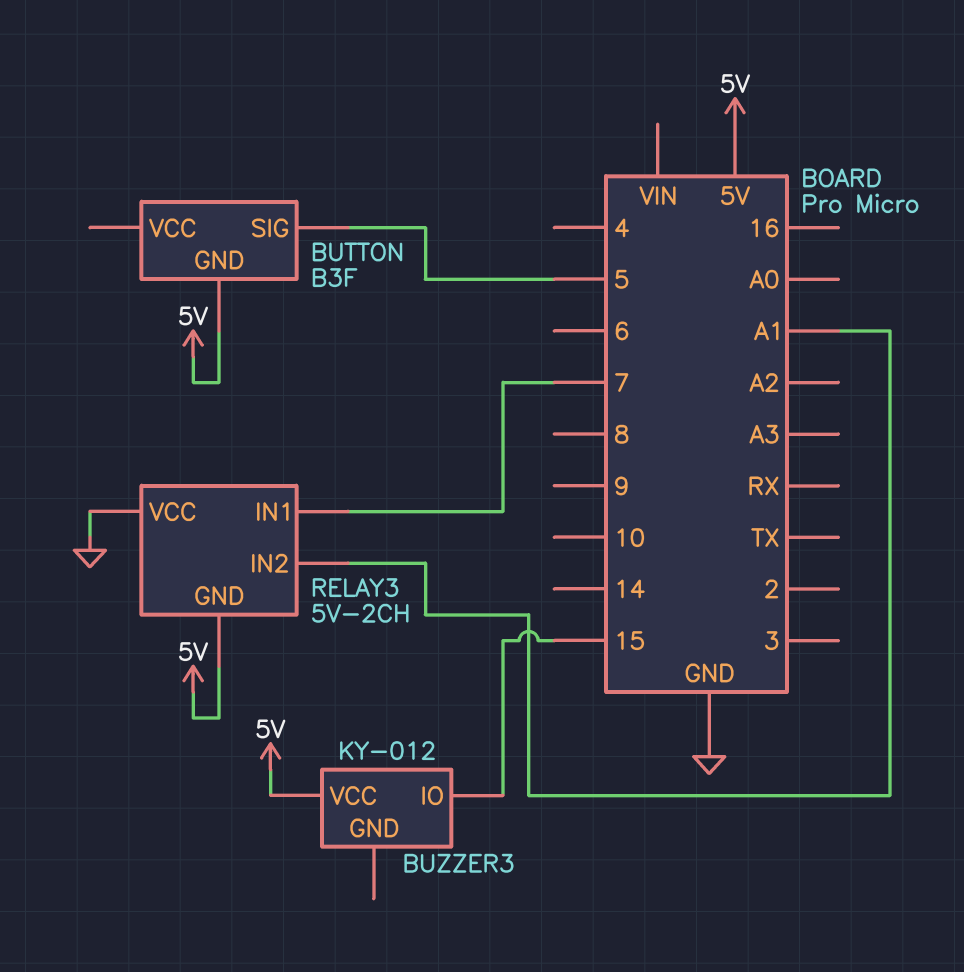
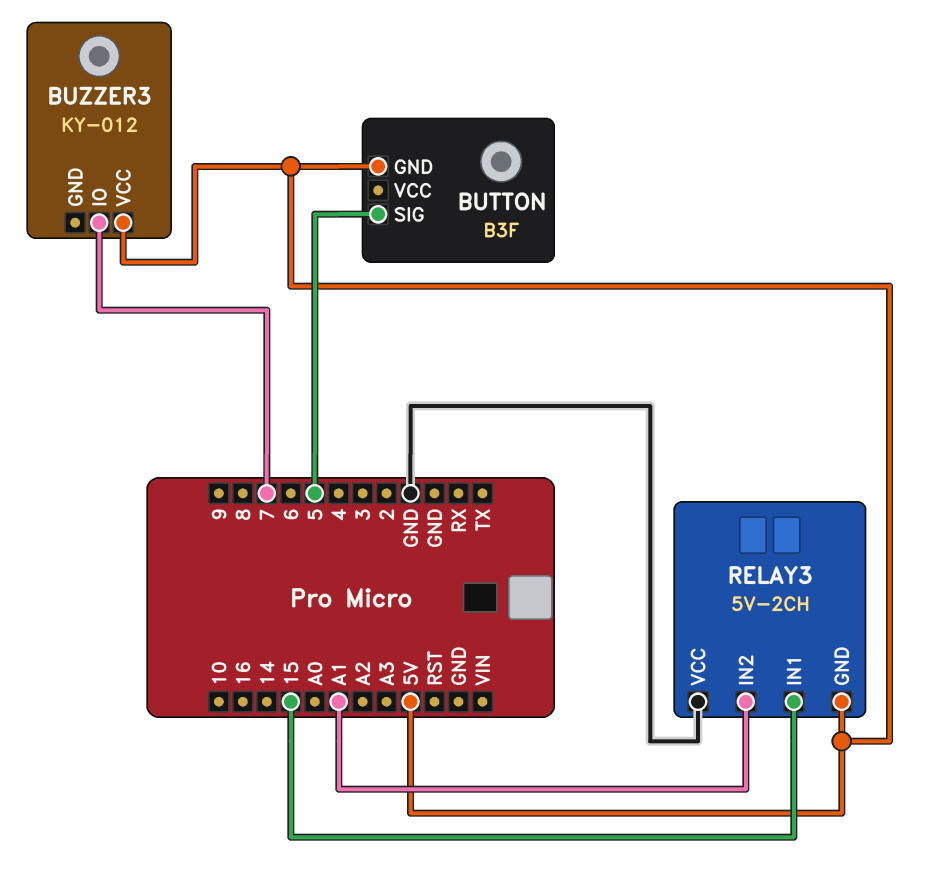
BUZZER3 pin IO: 15 -> 7
RELAY3 pin IN1: 7 -> 15

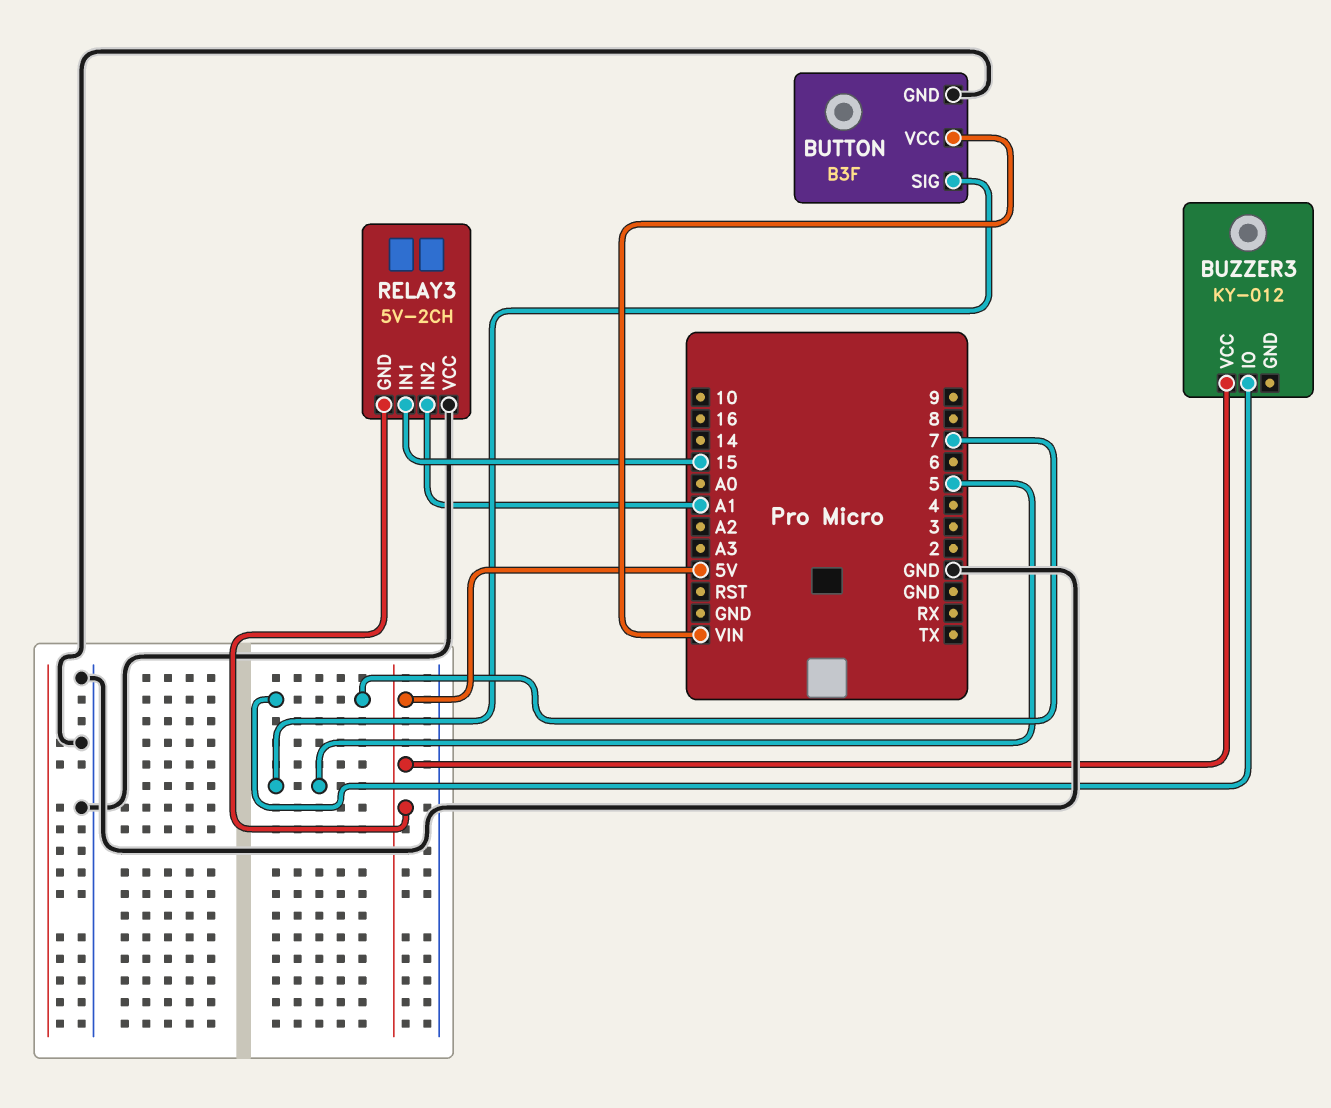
BUTTON pin GND: 5V -> GND
BUTTON pin VCC: none -> VIN

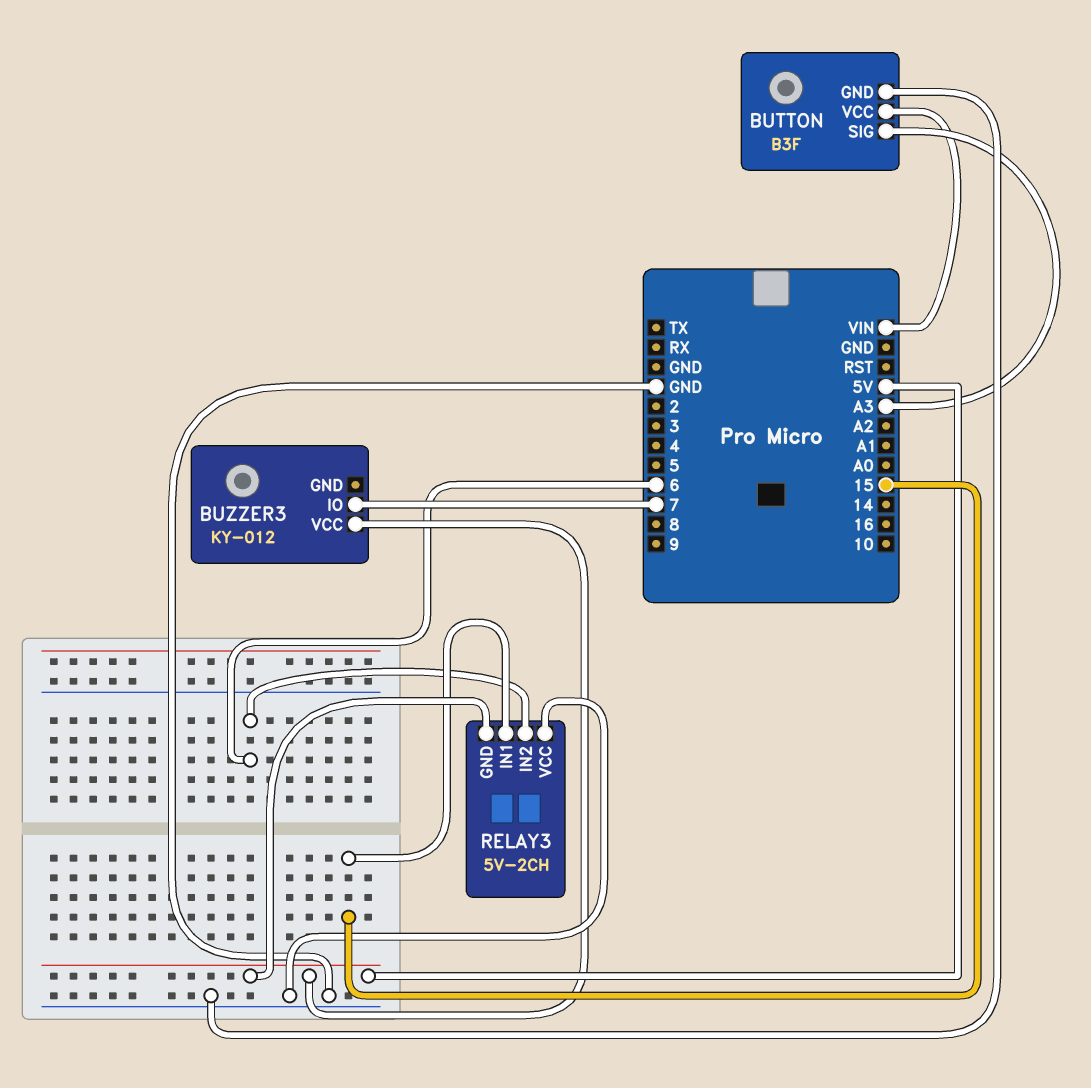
BUTTON pin SIG: 5 -> A3
RELAY3 pin IN2: A1 -> 6

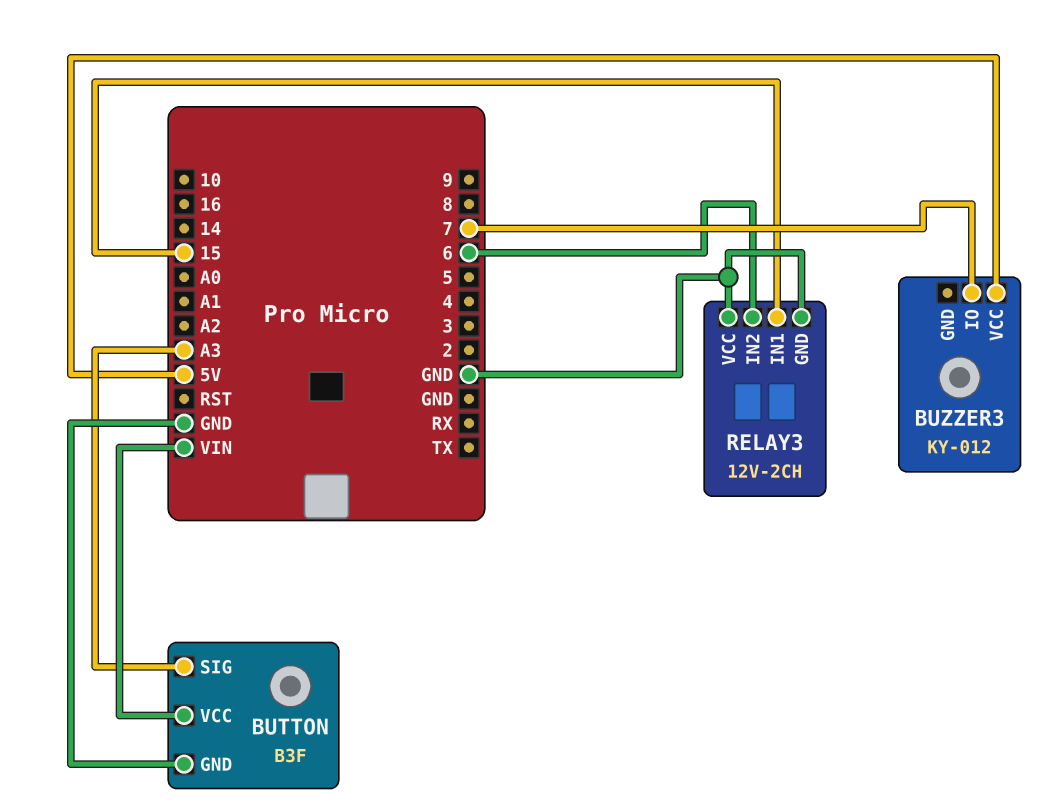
RELAY3: 5V-2CH -> 12V-2CH
RELAY3 pin GND: 5V -> GND

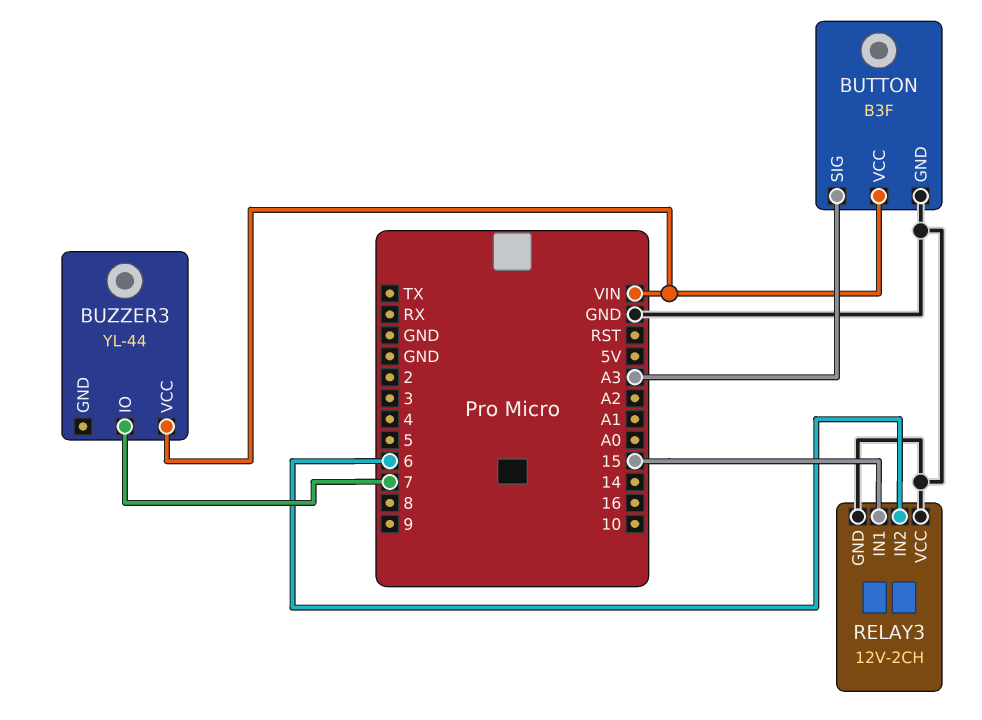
BUZZER3: KY-012 -> YL-44
BUZZER3 pin VCC: 5V -> VIN

